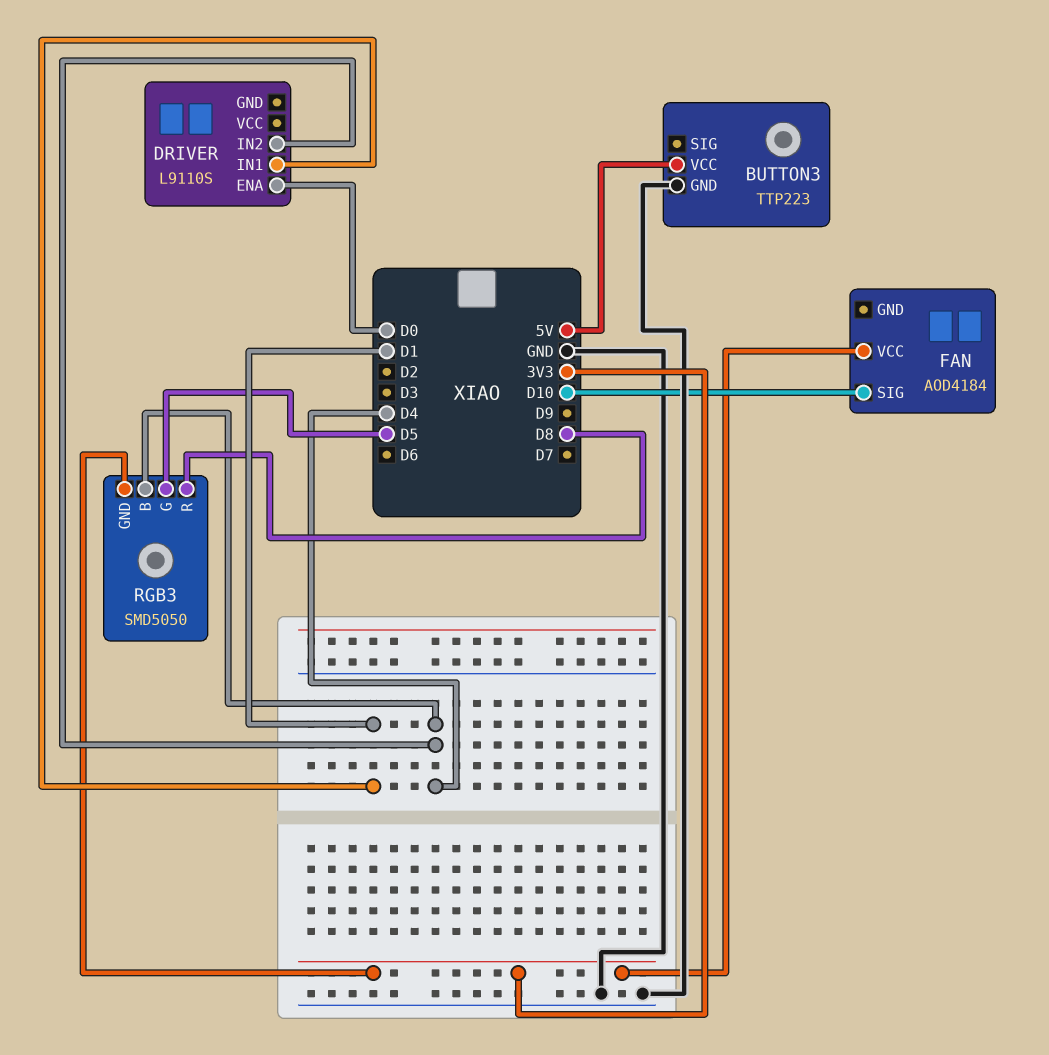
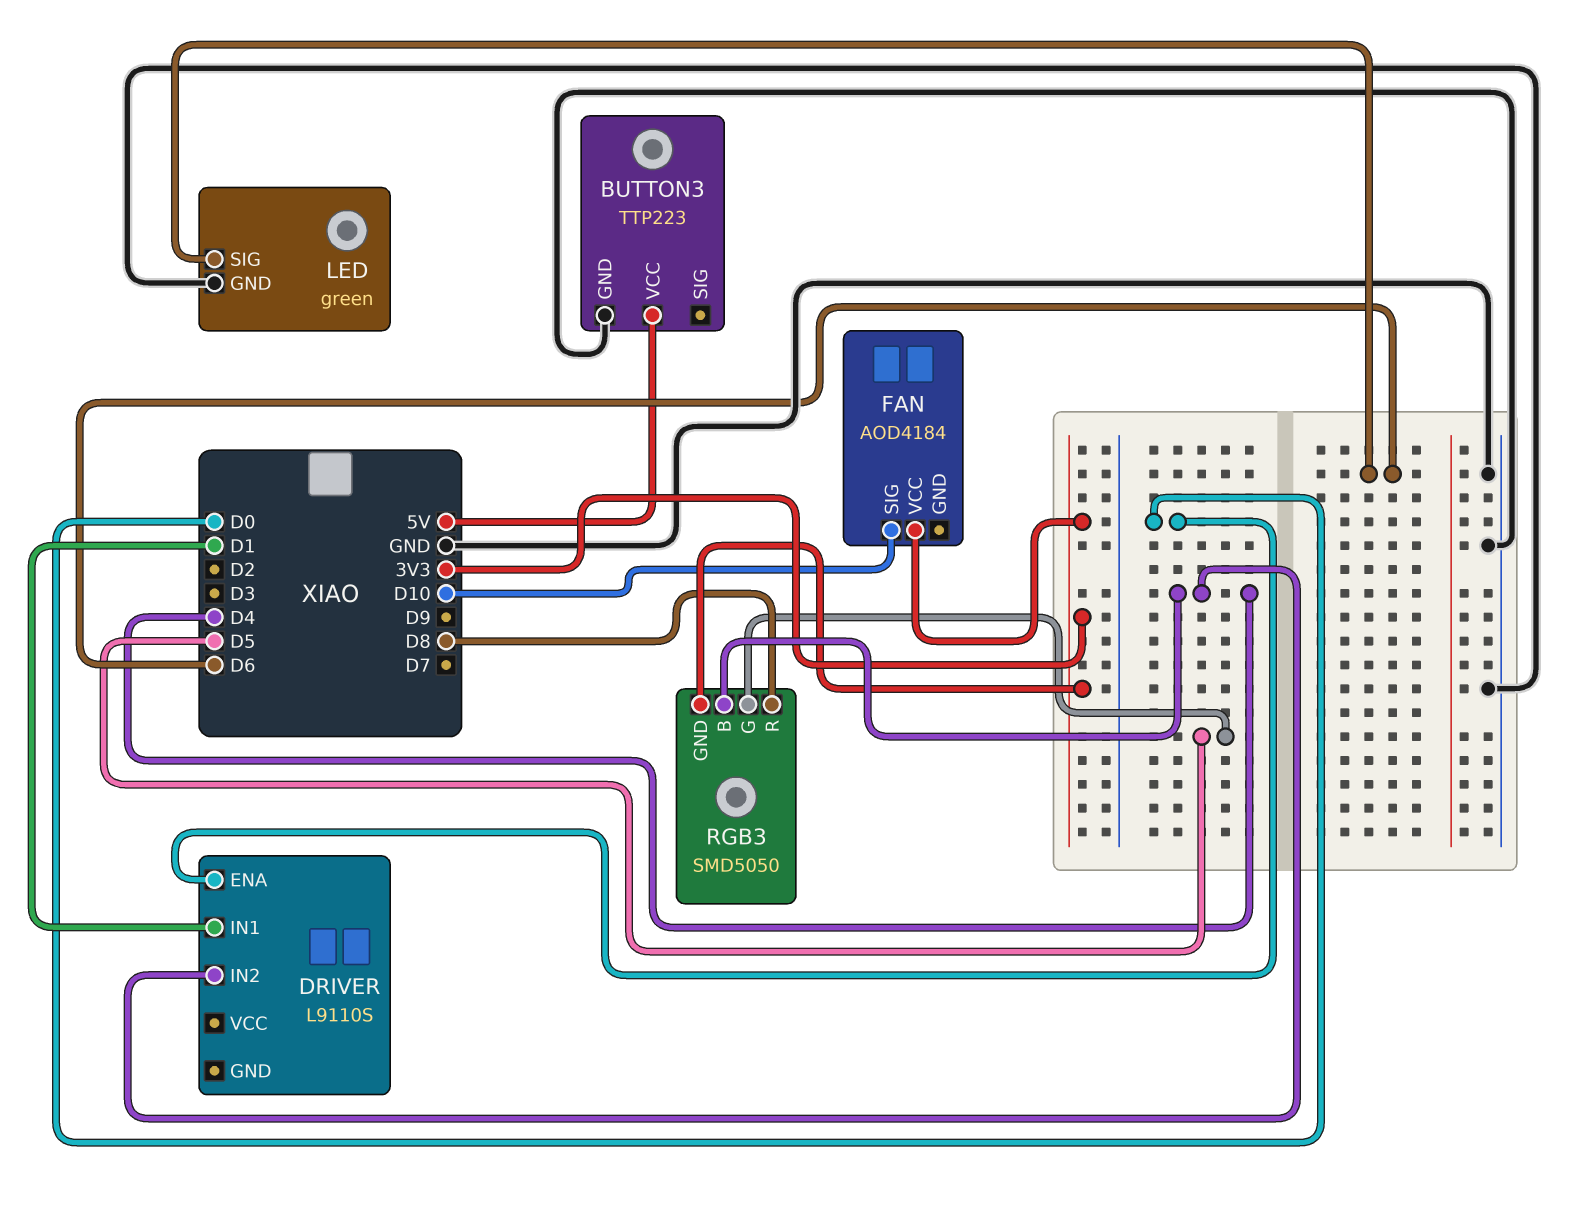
LED: none -> green
LED pin GND: none -> GND
LED pin SIG: none -> D6

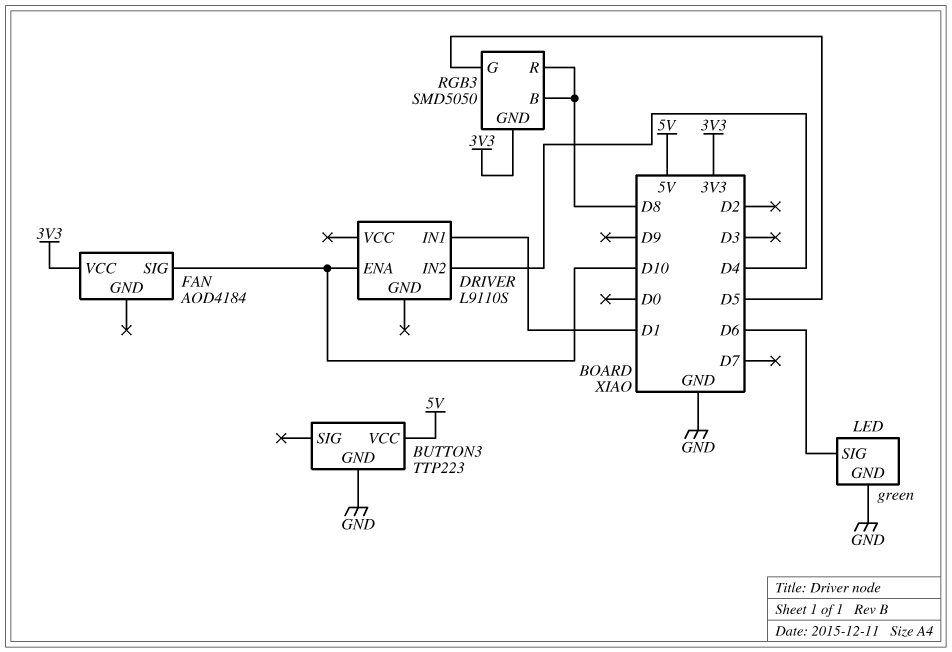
DRIVER pin ENA: D0 -> D10
RGB3 pin B: D4 -> D8

